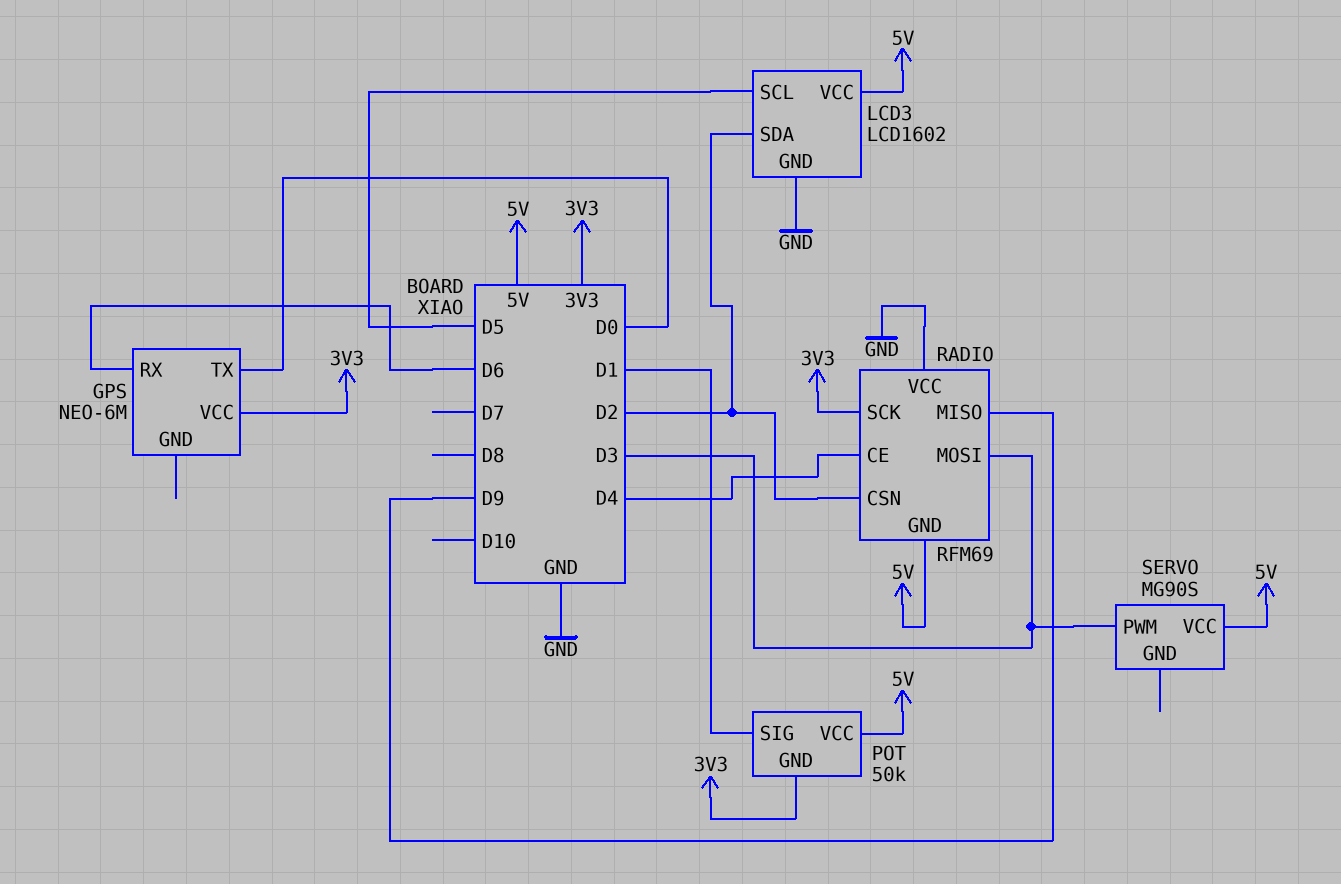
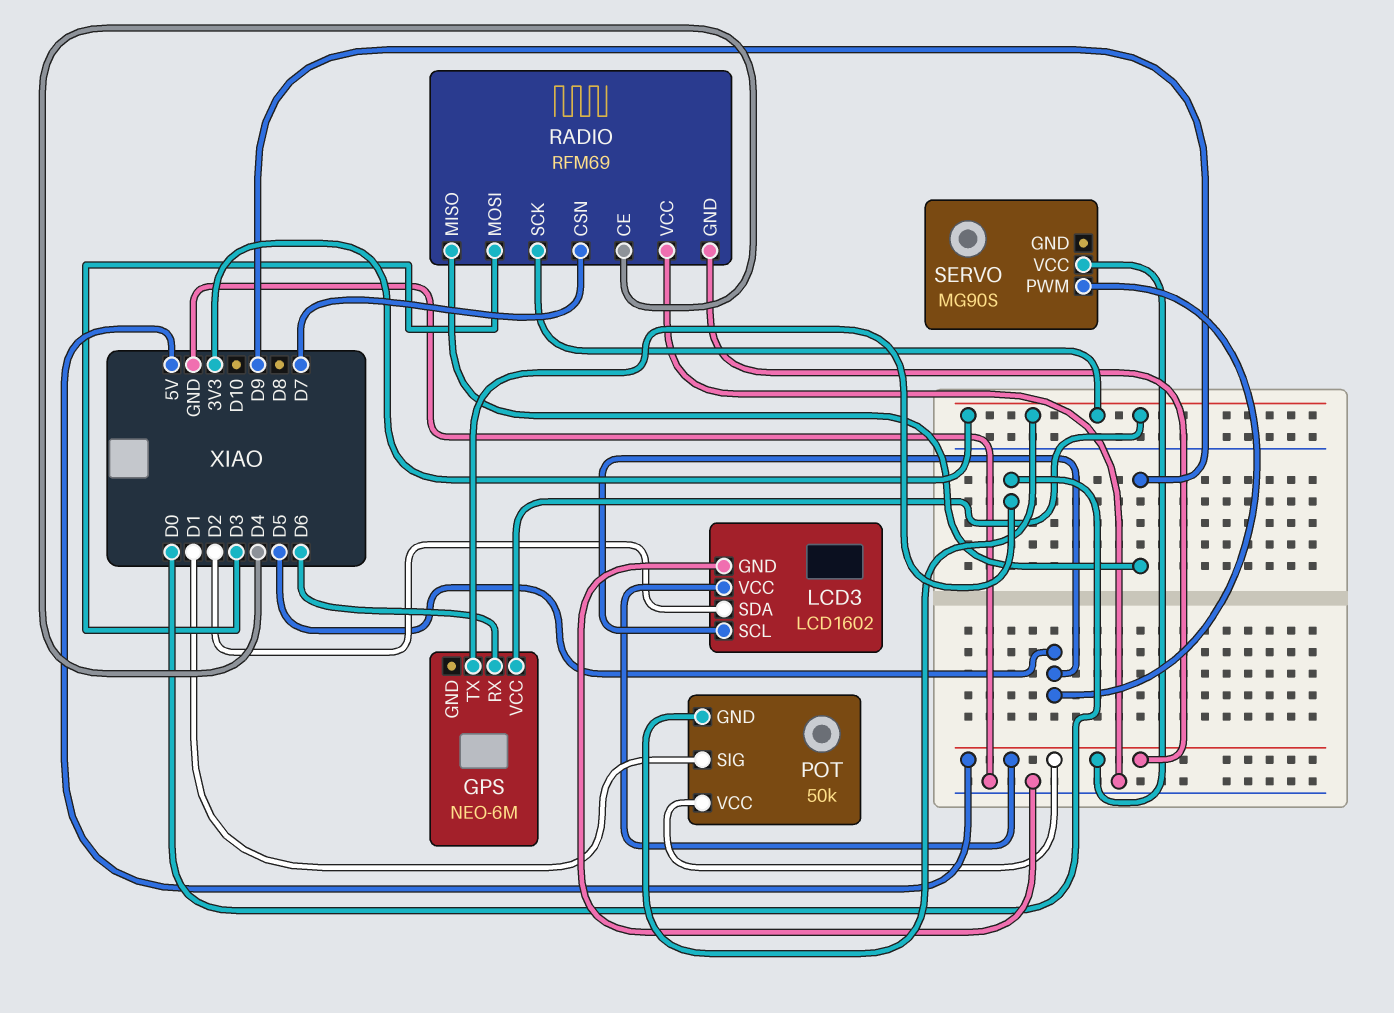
RADIO pin CSN: D2 -> D7
SERVO pin PWM: D3 -> D5

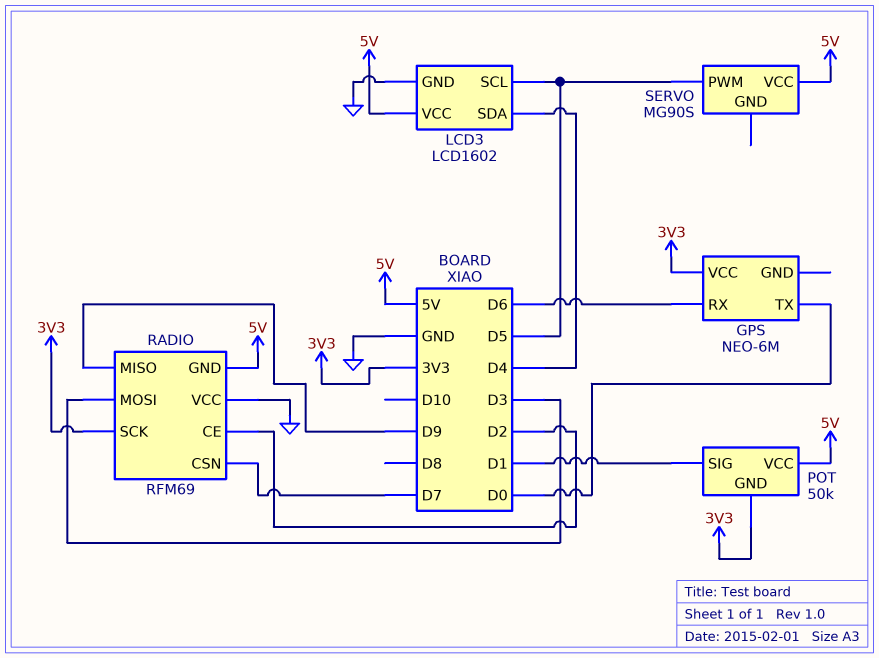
LCD3 pin SDA: D2 -> D4
RADIO pin CE: D4 -> D2

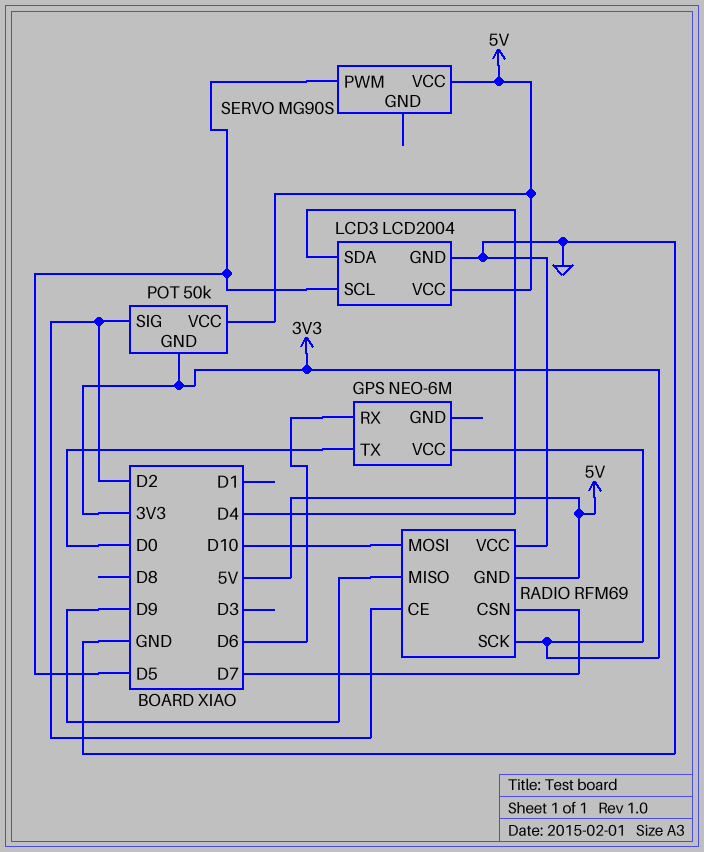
LCD3: LCD1602 -> LCD2004
POT pin SIG: D1 -> D2
RADIO pin MOSI: D3 -> D10

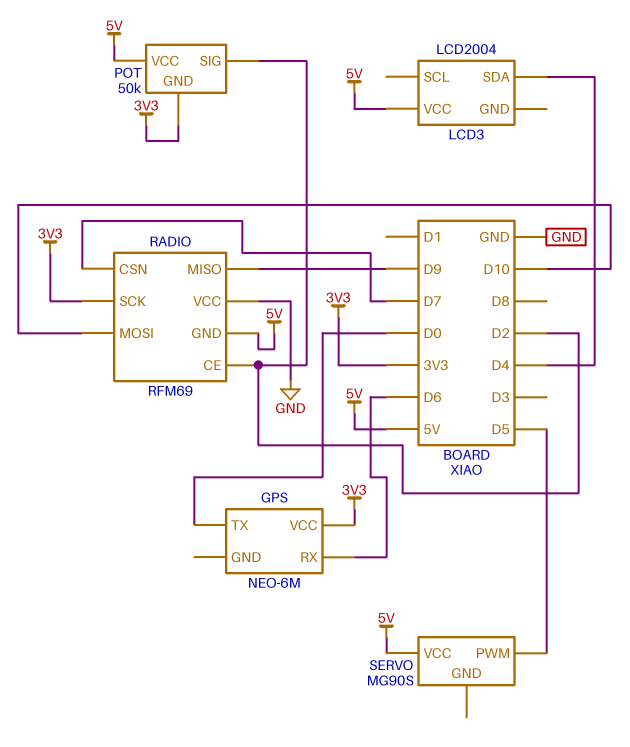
LCD3 pin GND: GND -> none
LCD3 pin SCL: D5 -> none

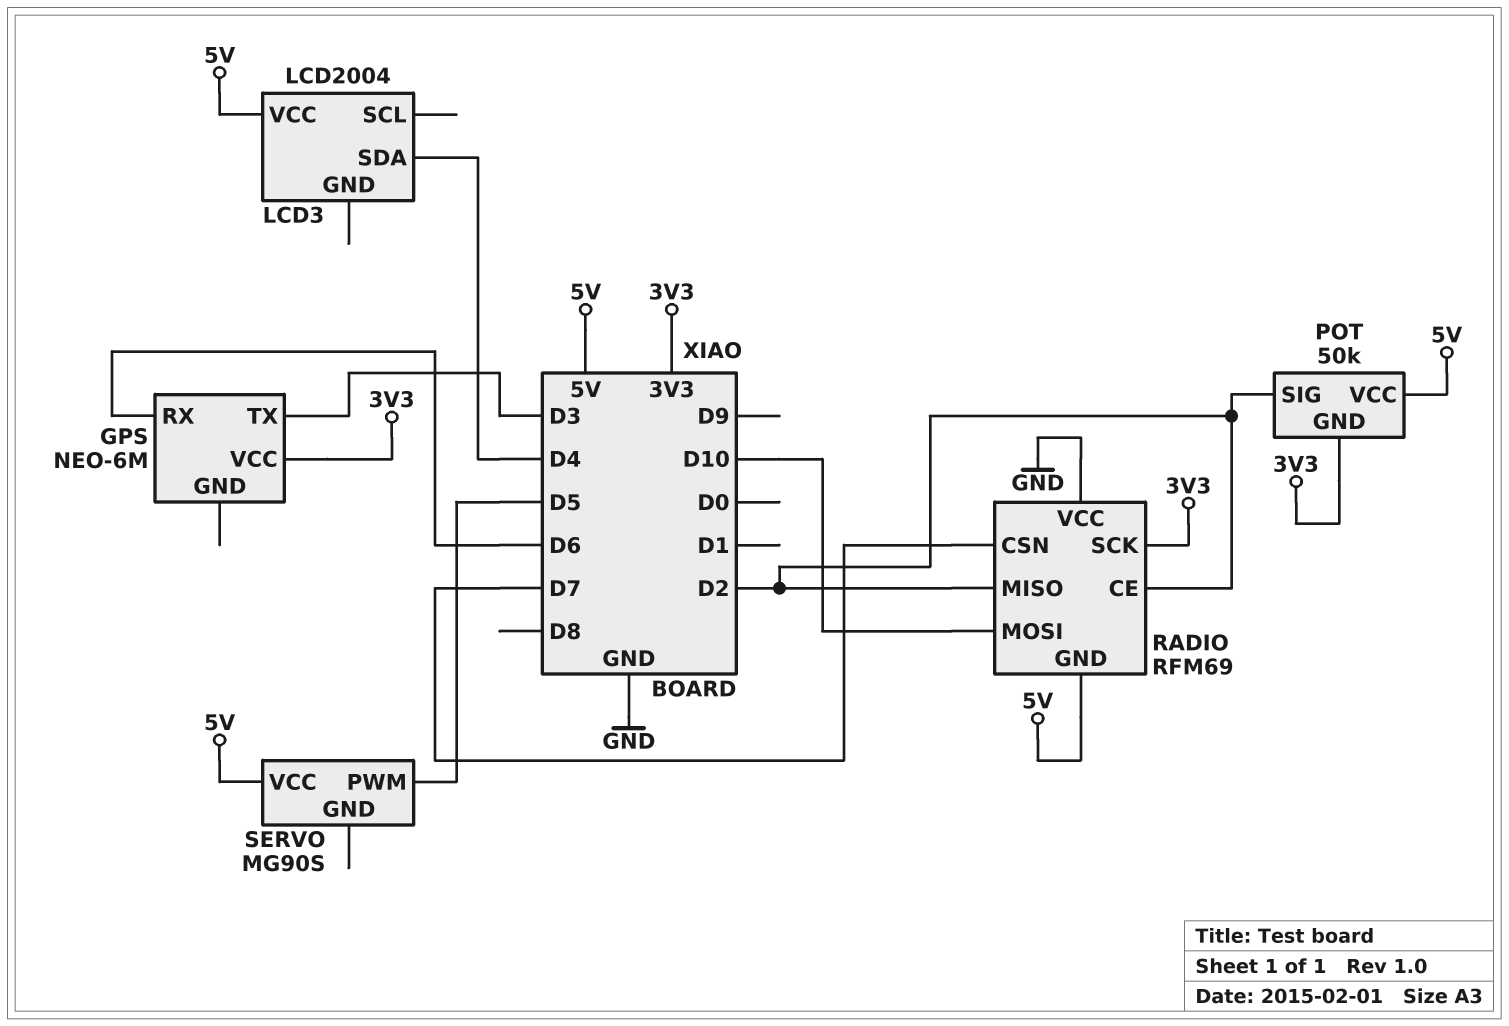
GPS pin TX: D0 -> D3
RADIO pin MISO: D9 -> D2

